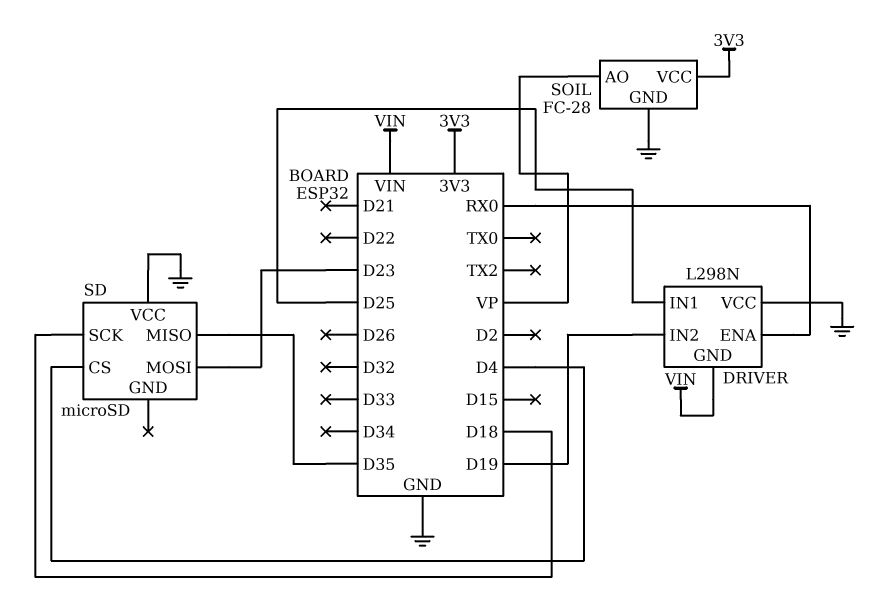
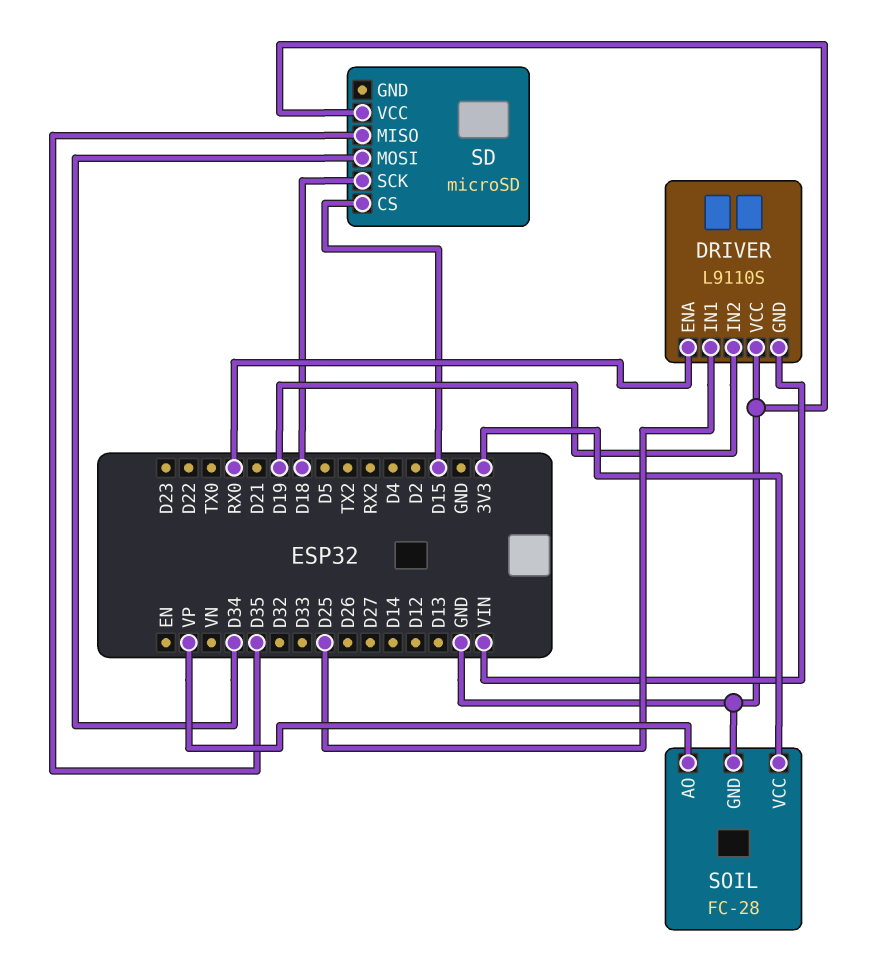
DRIVER: L298N -> L9110S
SD pin CS: D4 -> D15
SD pin MOSI: D23 -> D34

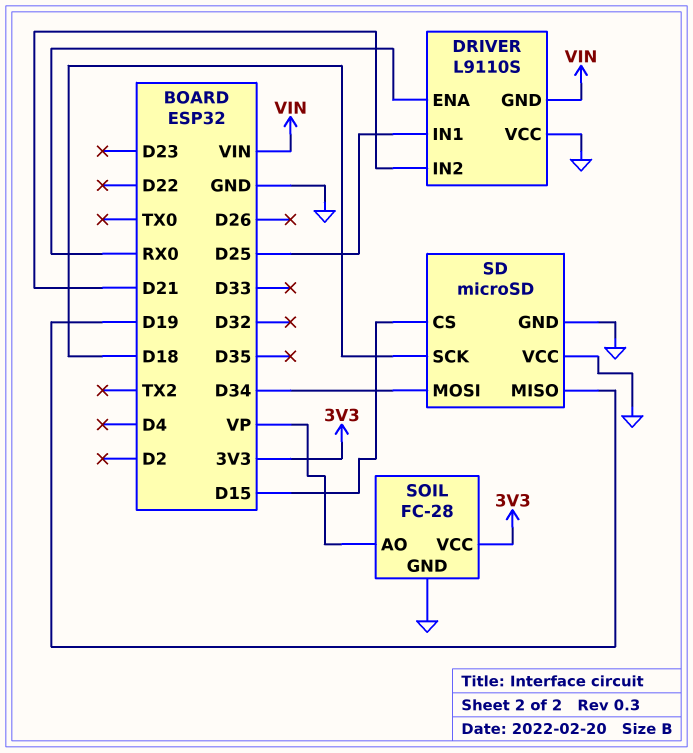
DRIVER pin IN2: D19 -> D21
SD pin GND: none -> GND
SD pin MISO: D35 -> D19

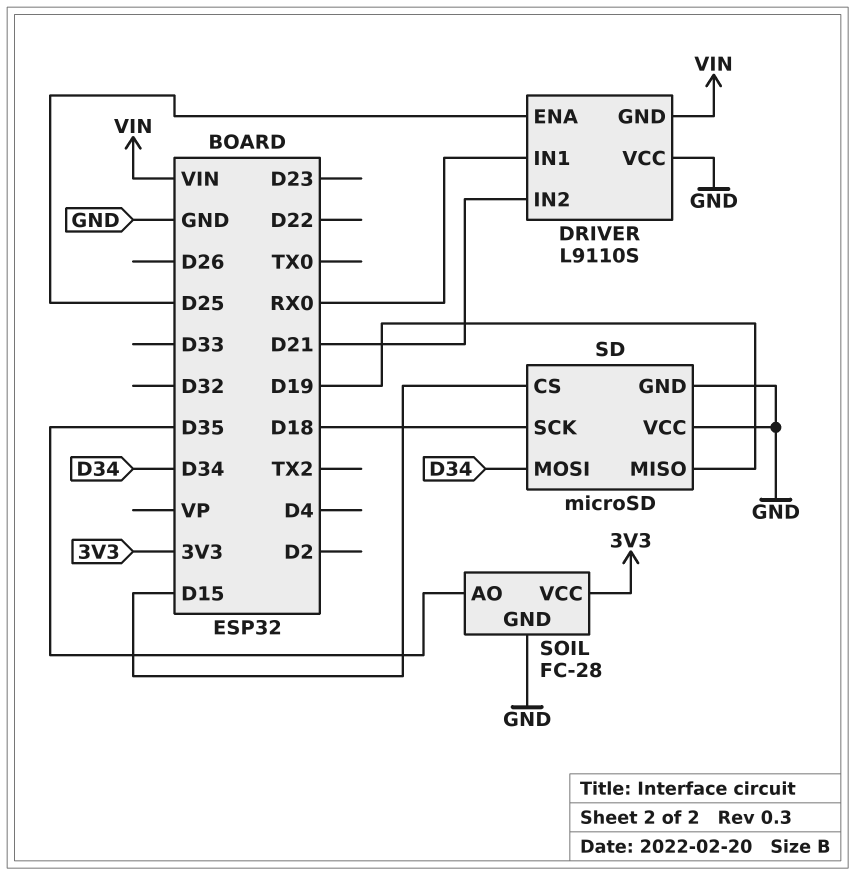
DRIVER pin ENA: RX0 -> D25
DRIVER pin IN1: D25 -> RX0
SOIL pin AO: VP -> D35

